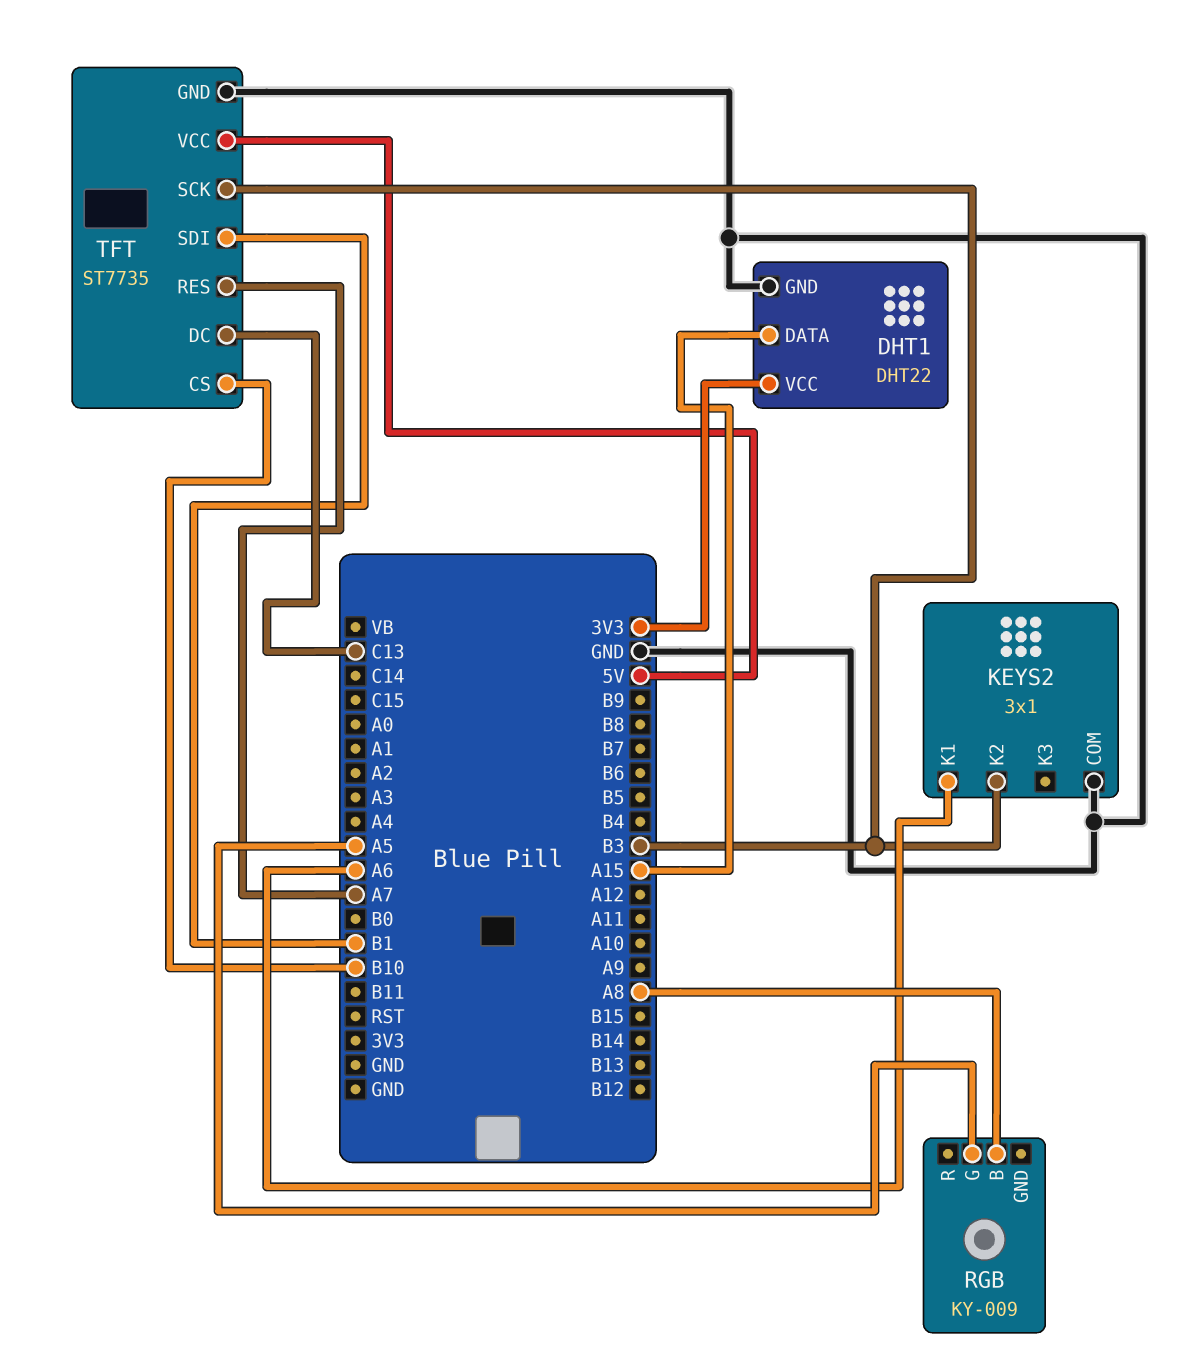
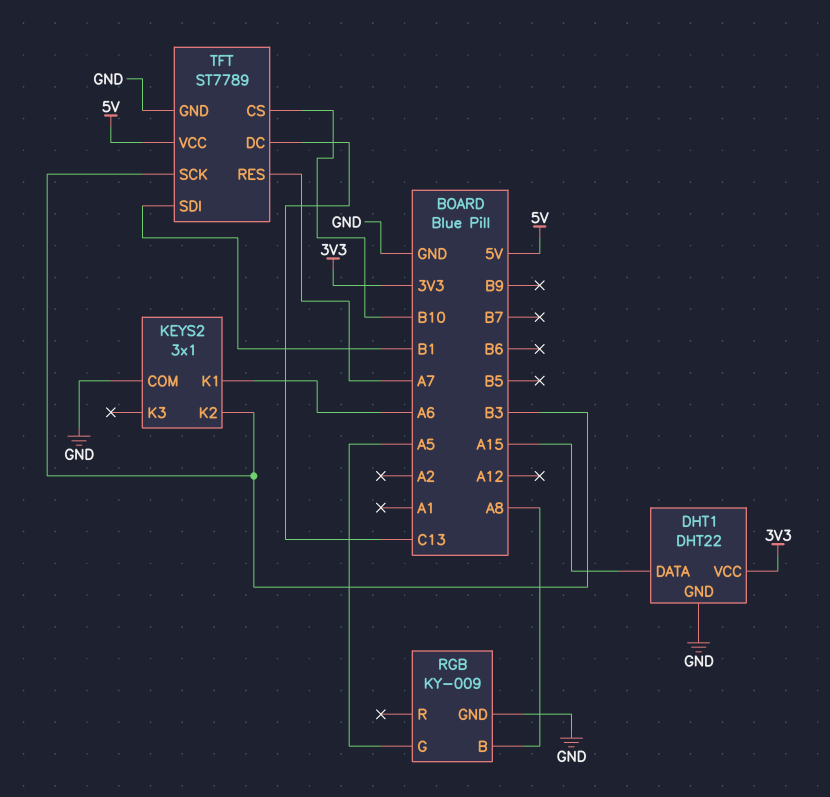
RGB pin GND: none -> GND
TFT: ST7735 -> ST7789

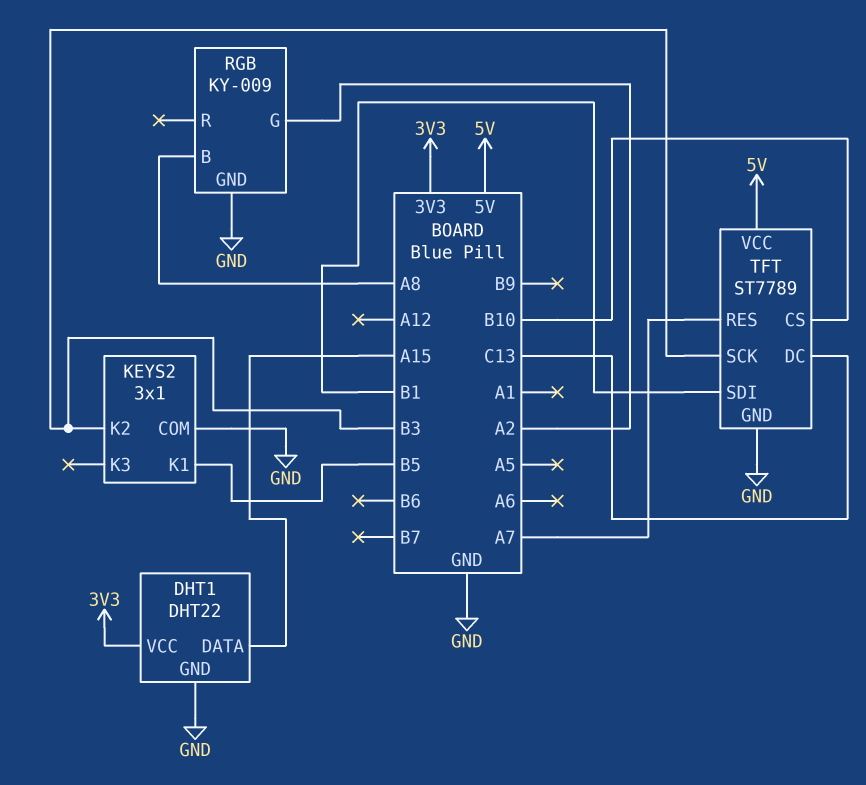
KEYS2 pin K1: A6 -> B5
RGB pin G: A5 -> A2

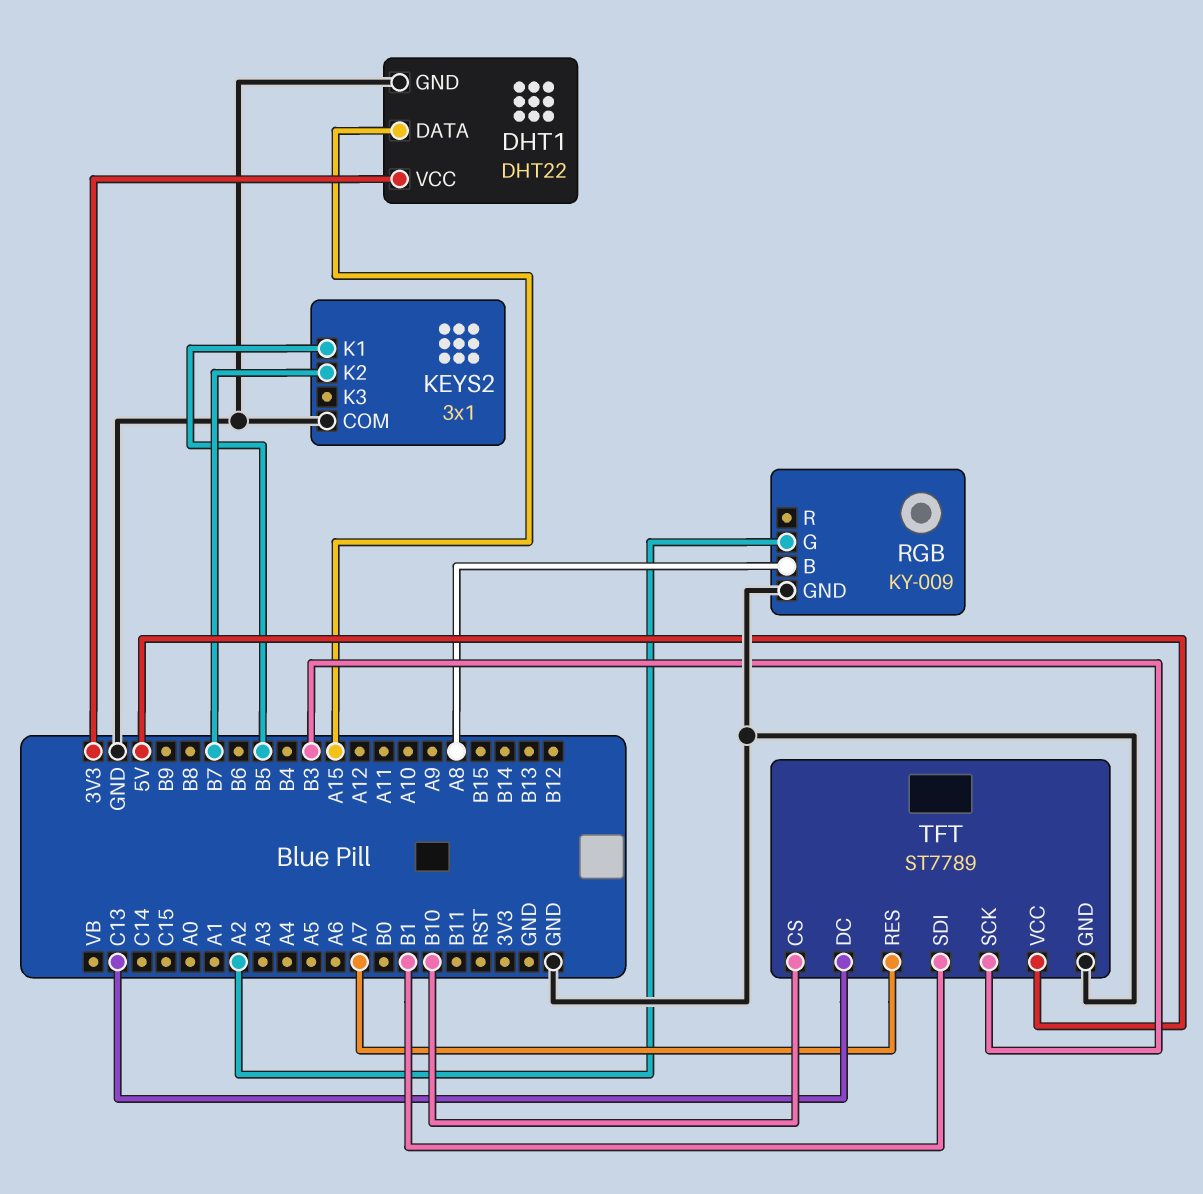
KEYS2 pin K2: B3 -> B7

